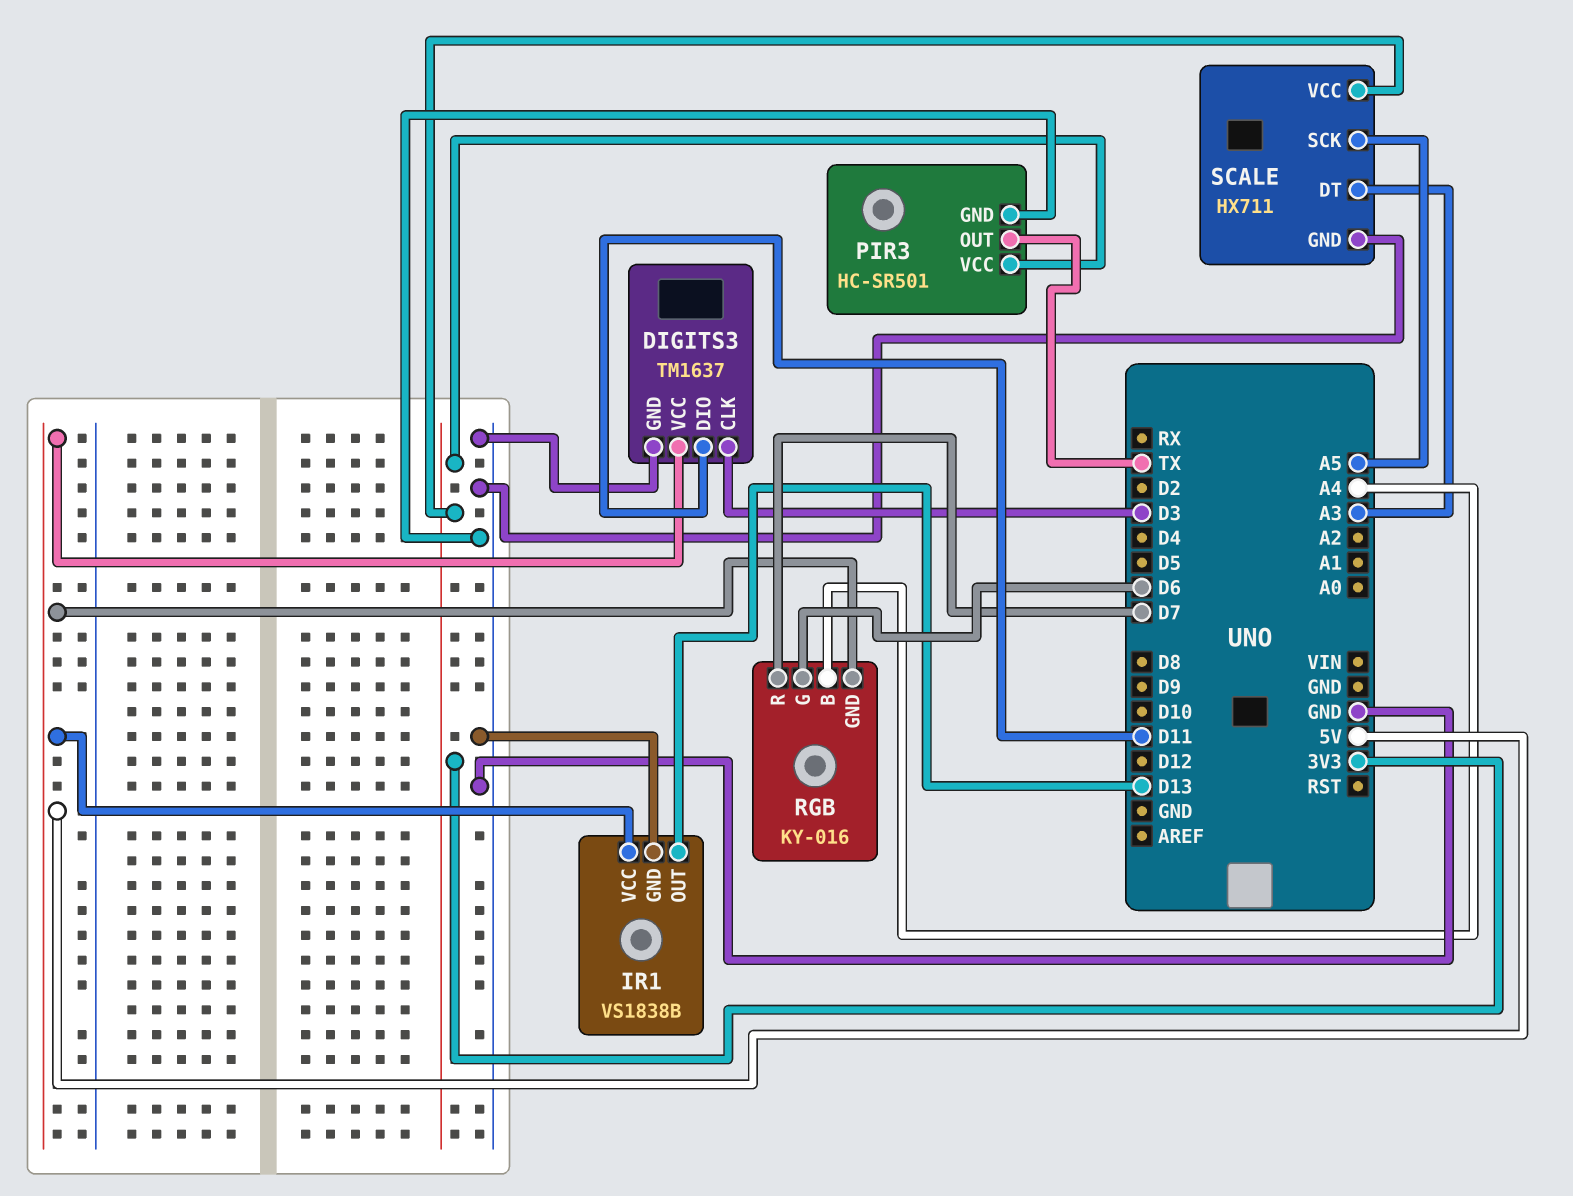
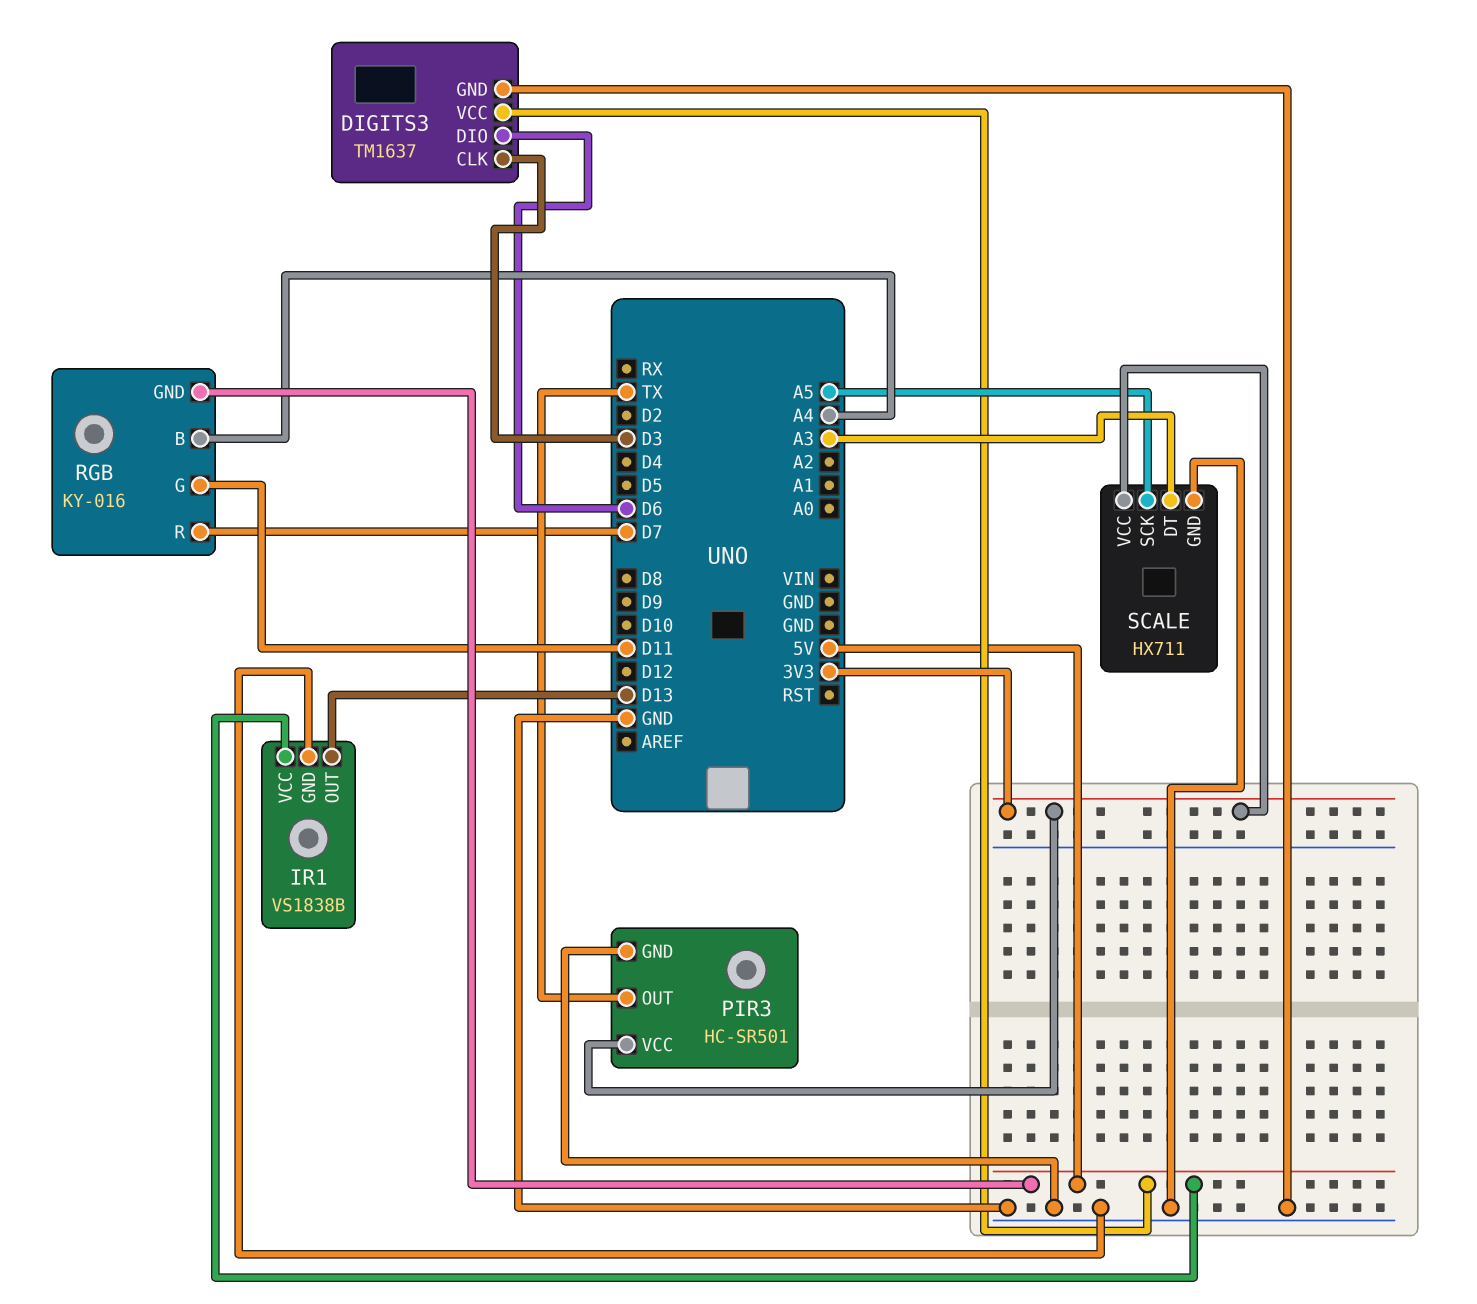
DIGITS3 pin DIO: D11 -> D6
RGB pin G: D6 -> D11

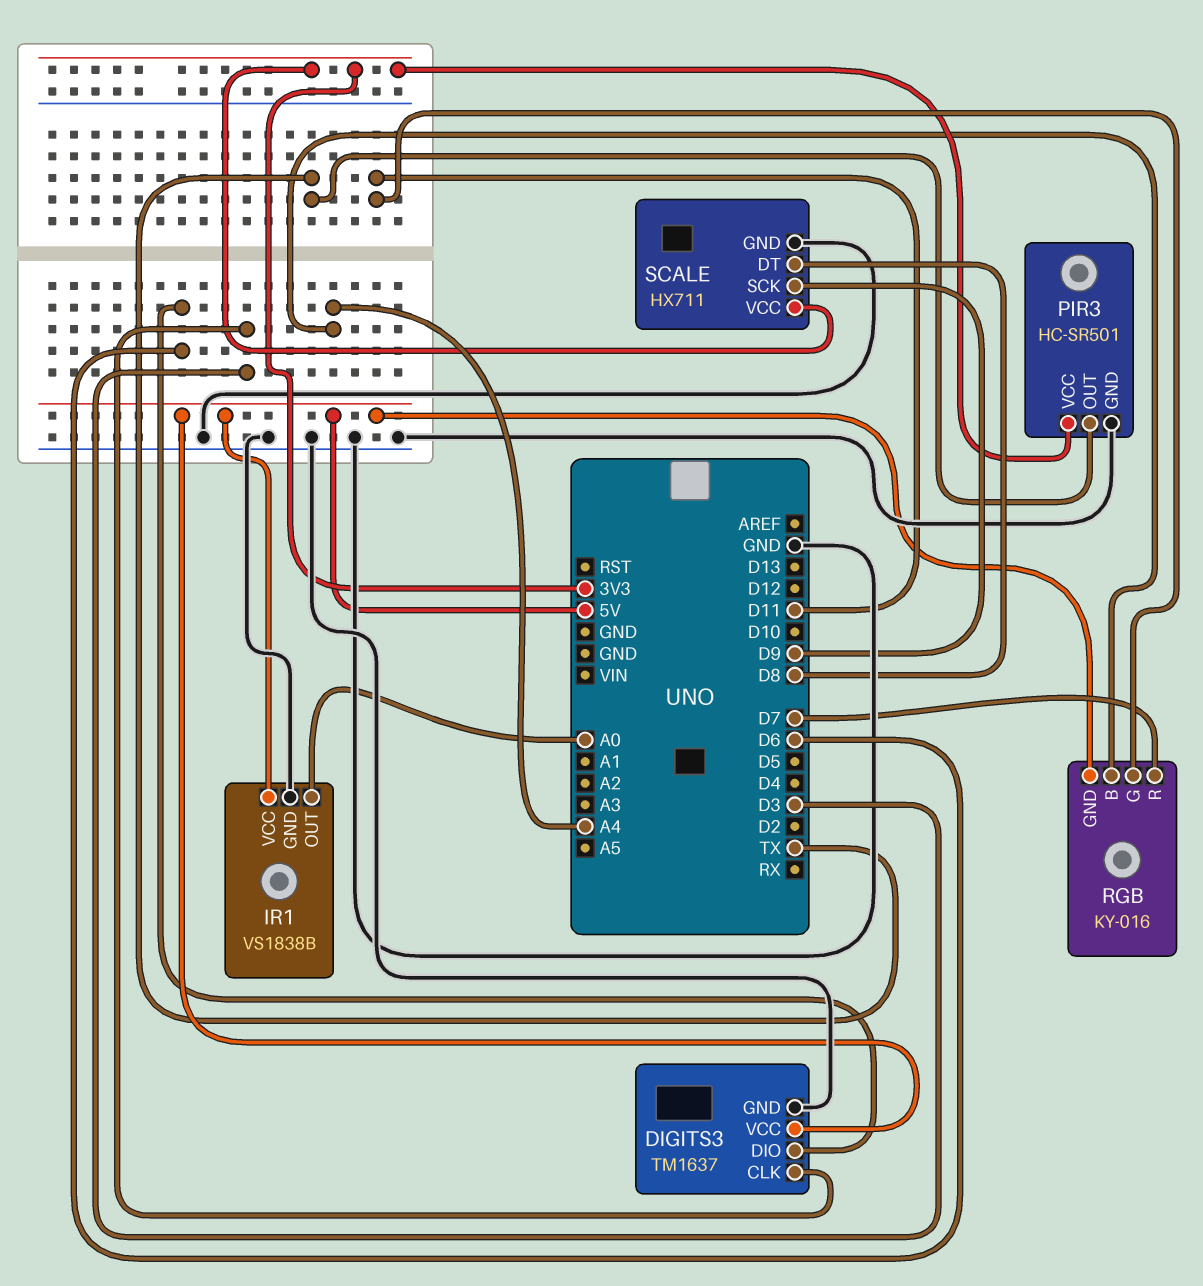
IR1 pin OUT: D13 -> A0
SCALE pin DT: A3 -> D8
SCALE pin SCK: A5 -> D9

